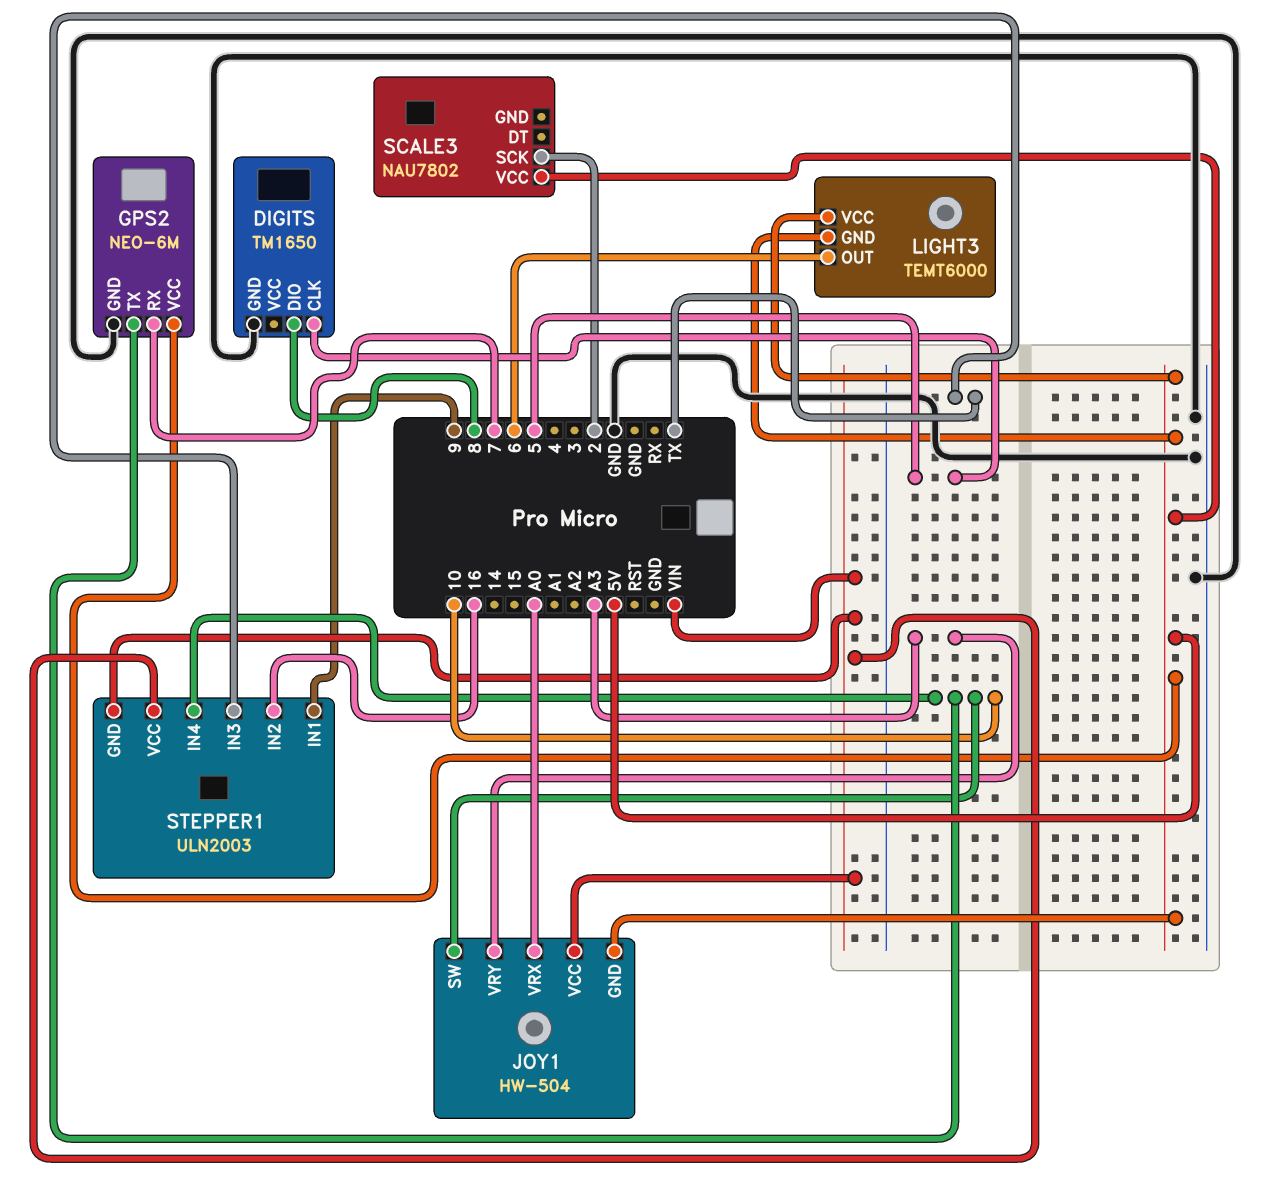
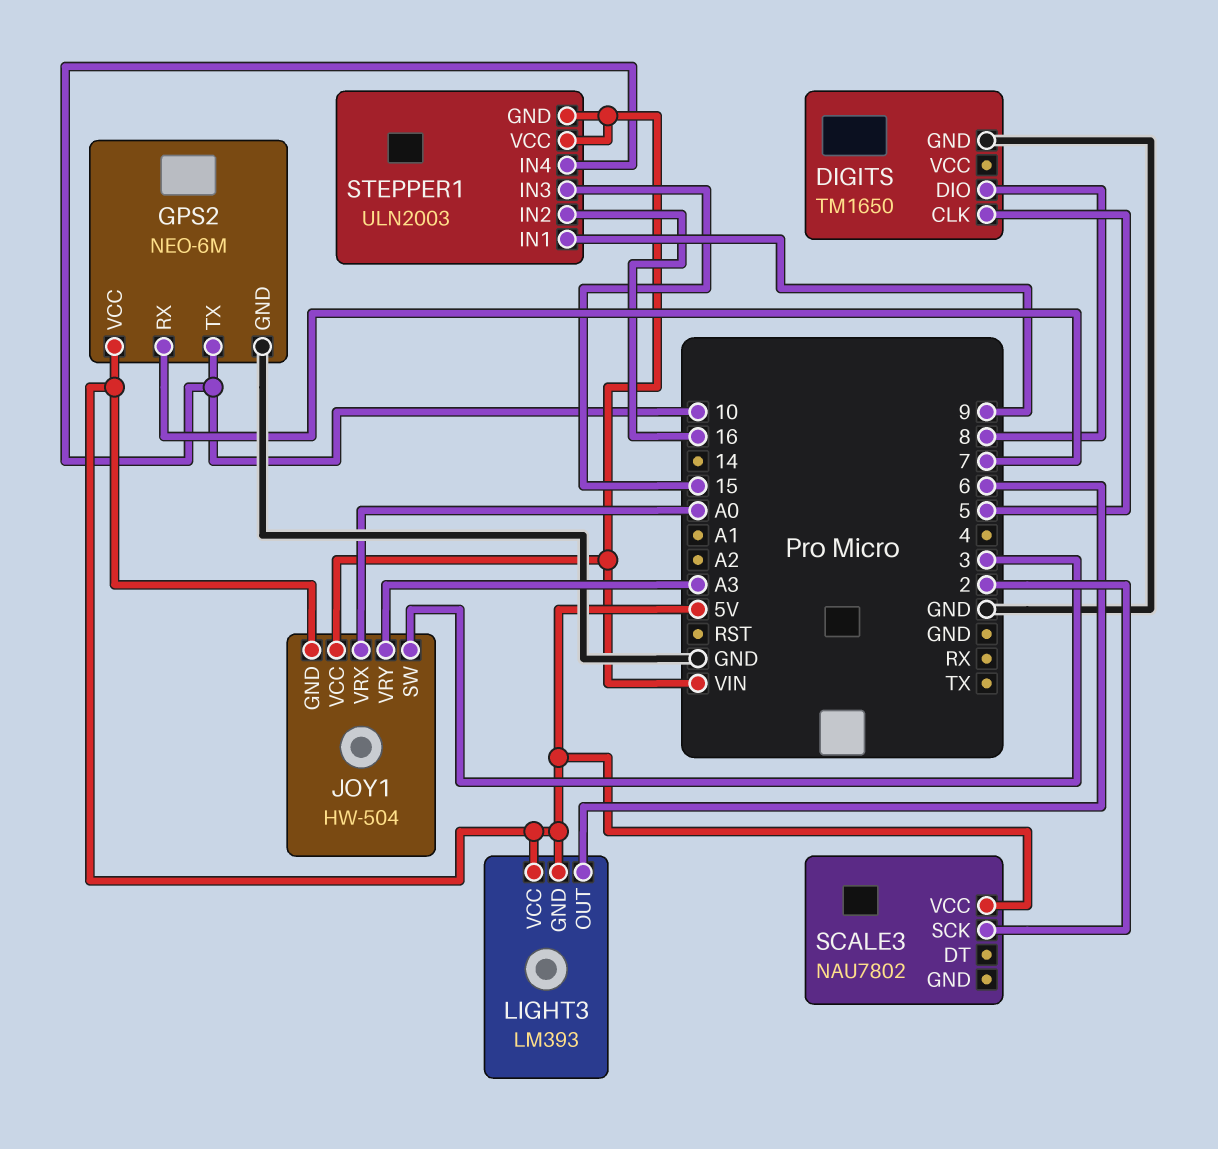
JOY1 pin SW: 10 -> 3
LIGHT3: TEMT6000 -> LM393
STEPPER1 pin IN3: TX -> 15

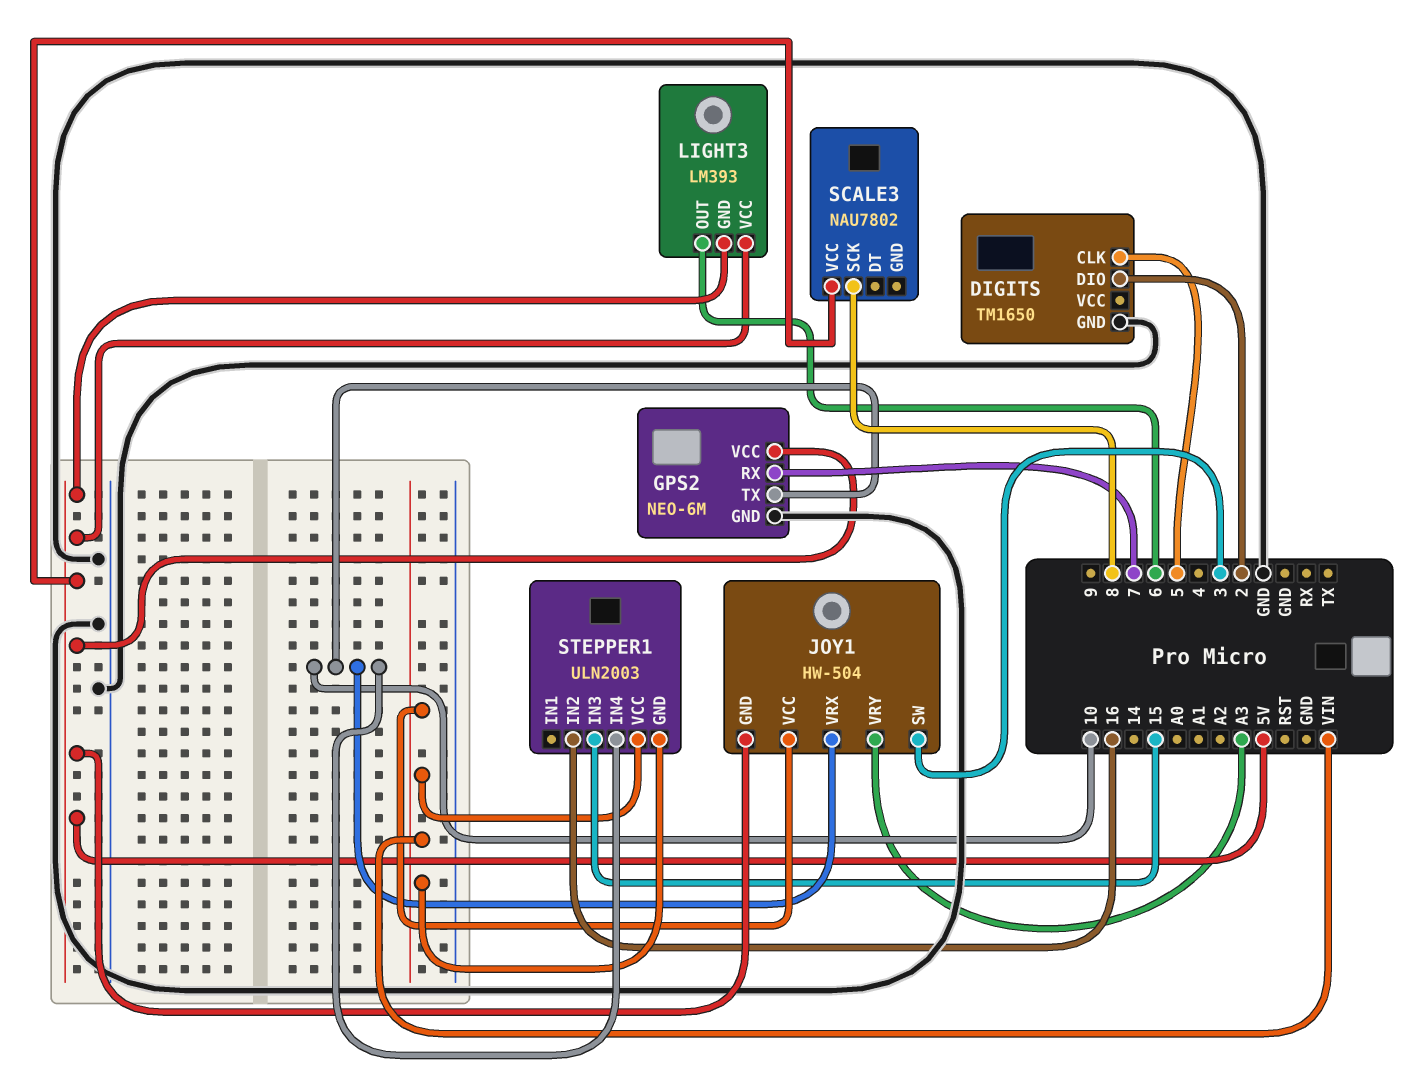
DIGITS pin DIO: 8 -> 2
JOY1 pin VRX: A0 -> 10
SCALE3 pin SCK: 2 -> 8
STEPPER1 pin IN1: 9 -> none

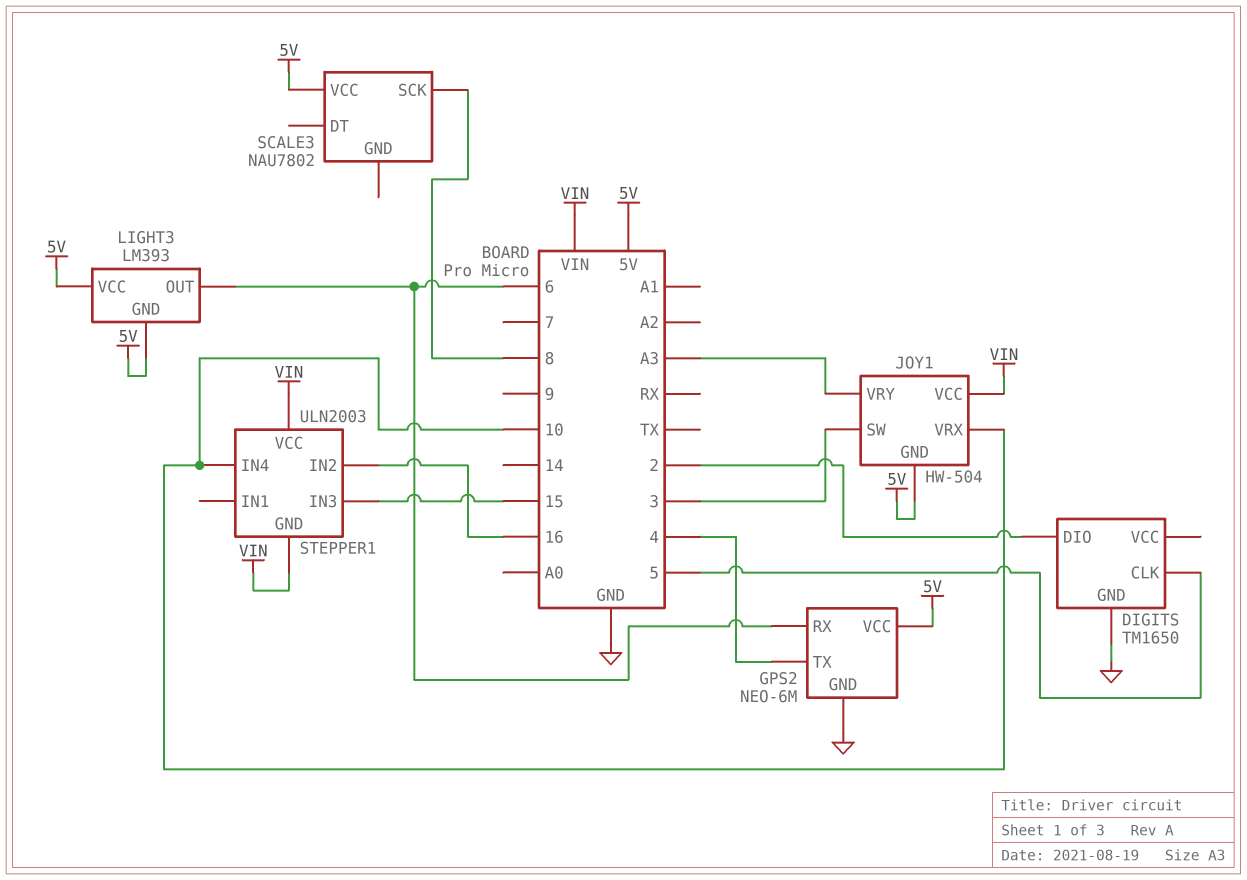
GPS2 pin RX: 7 -> 6
GPS2 pin TX: 10 -> 4

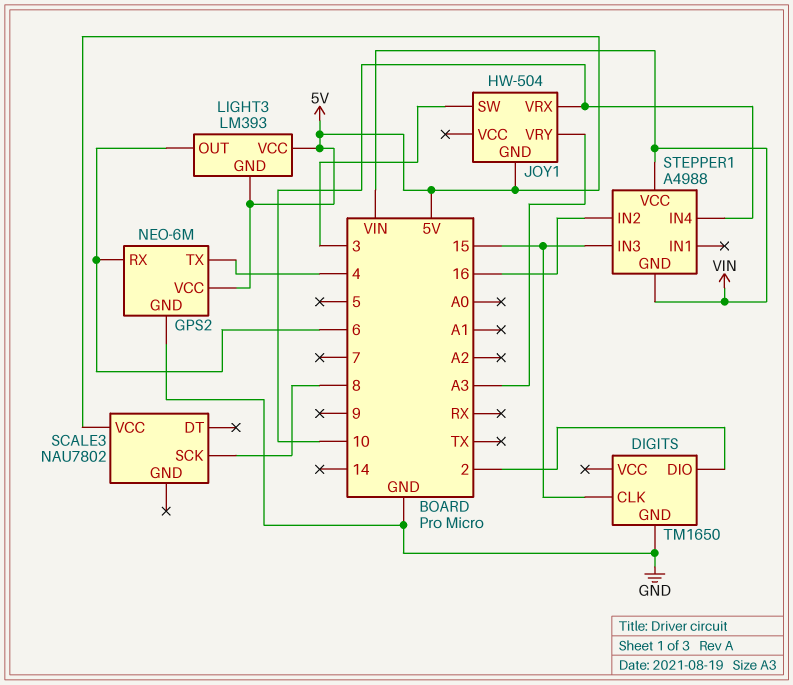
DIGITS pin CLK: 5 -> 15
JOY1 pin VCC: VIN -> none
STEPPER1: ULN2003 -> A4988

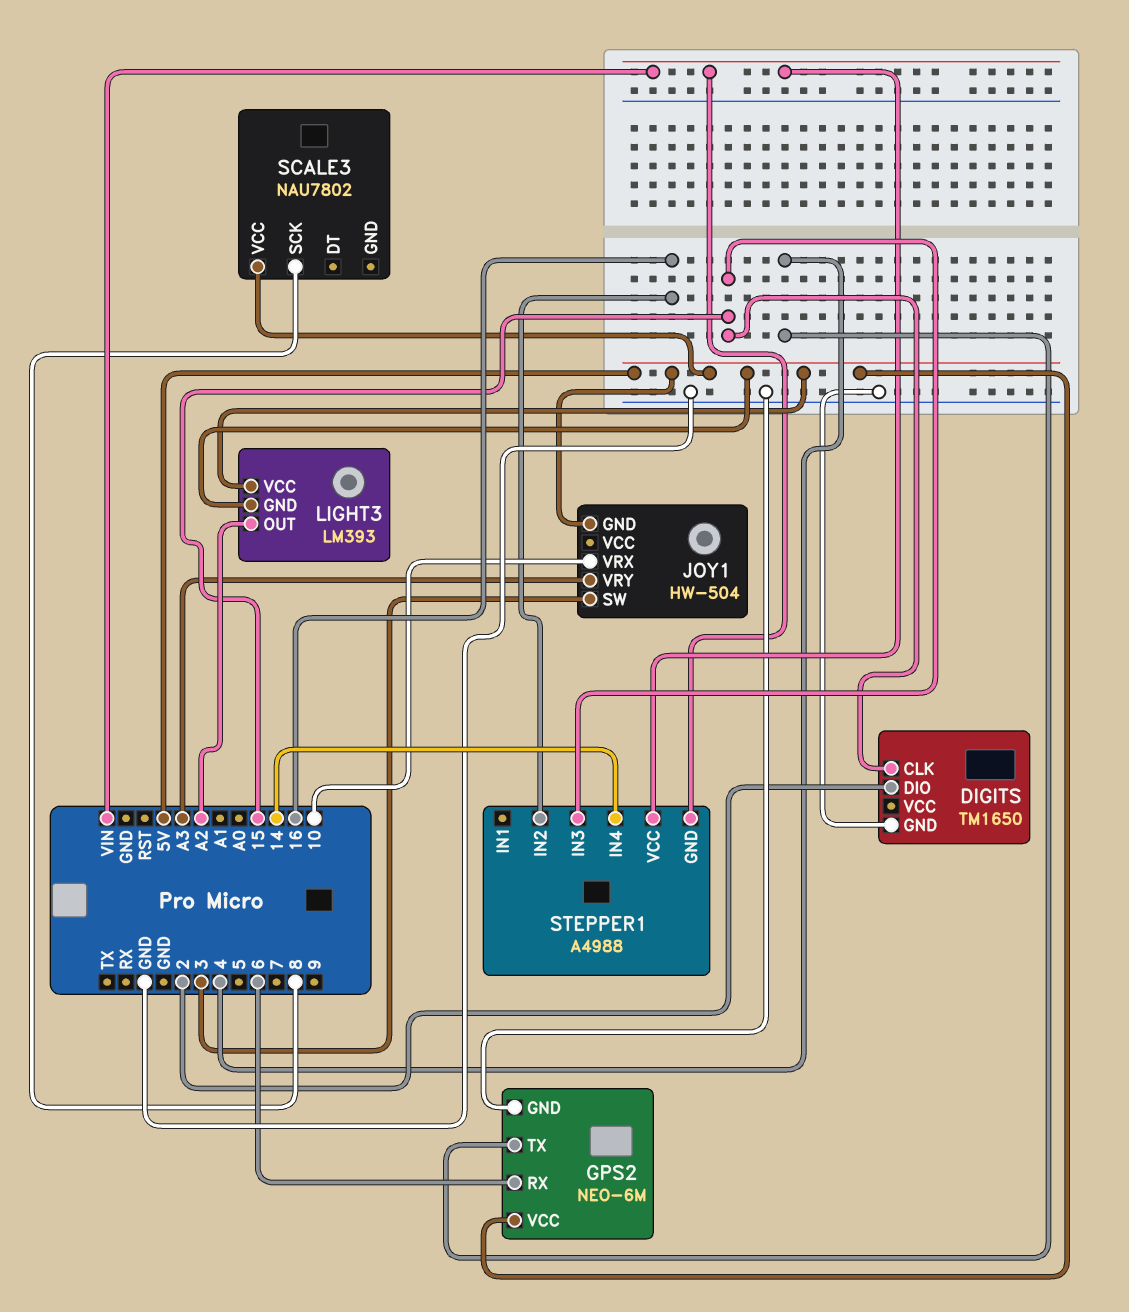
LIGHT3 pin OUT: 6 -> A2
STEPPER1 pin IN4: 10 -> 14

